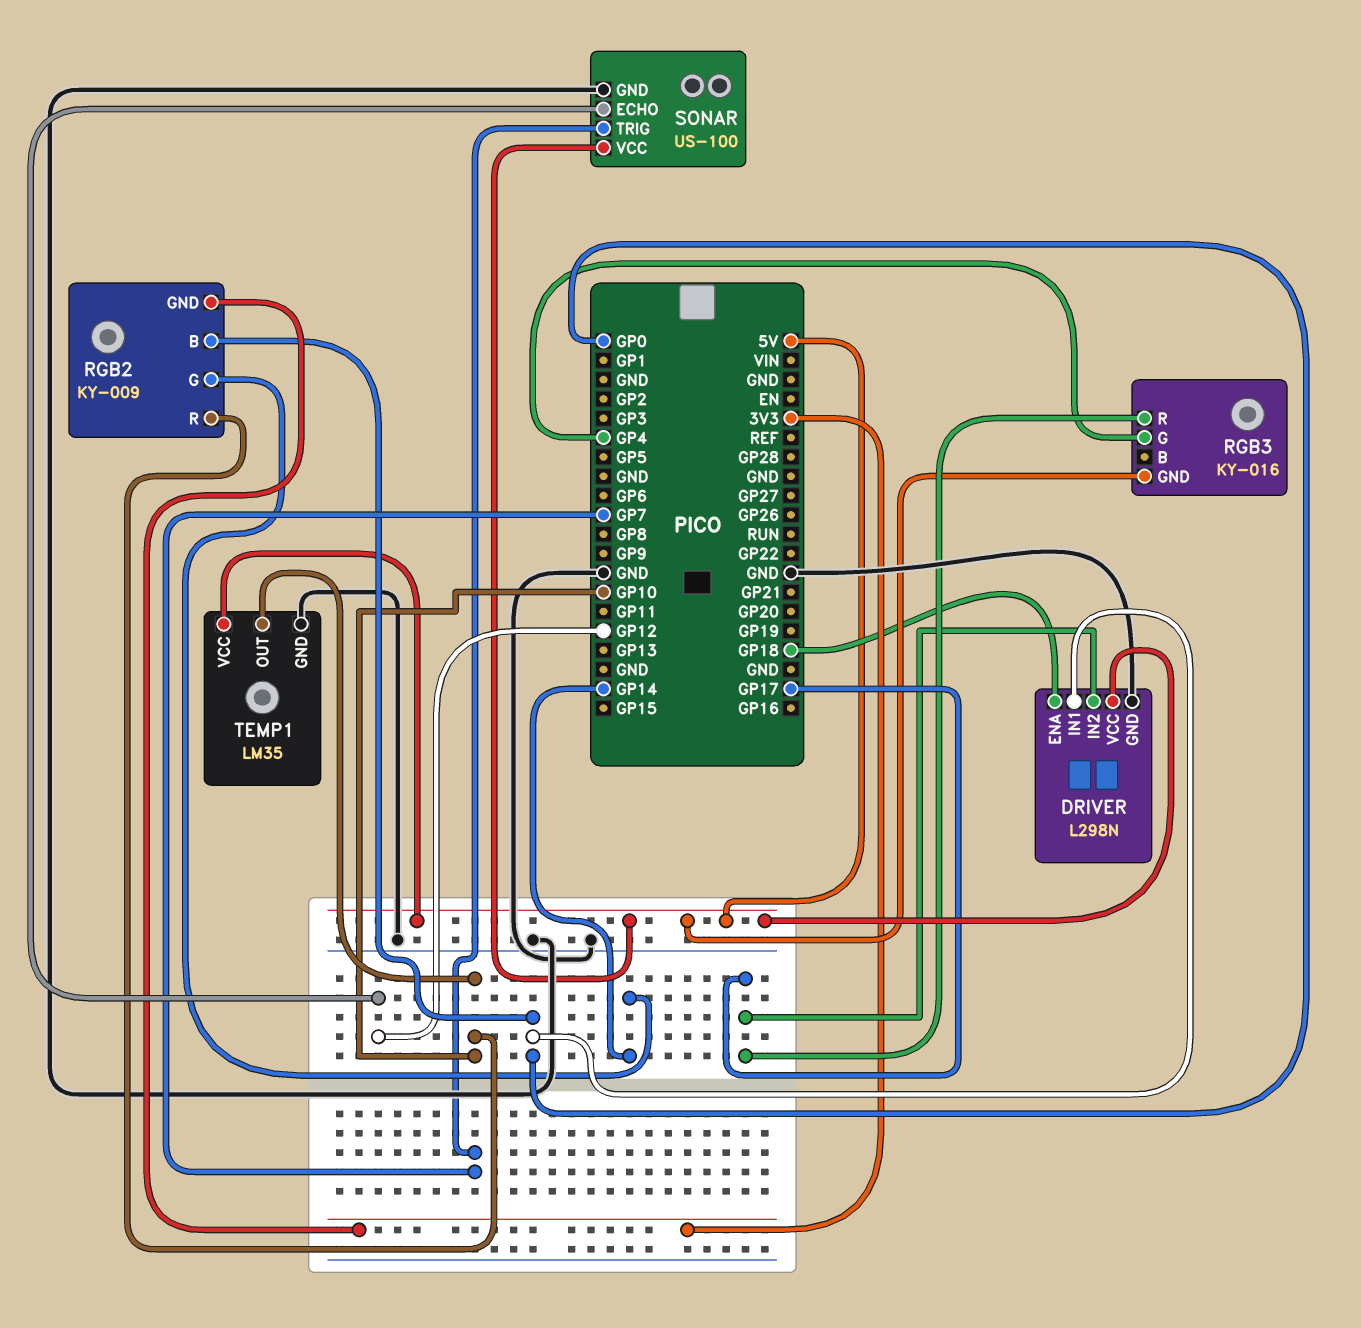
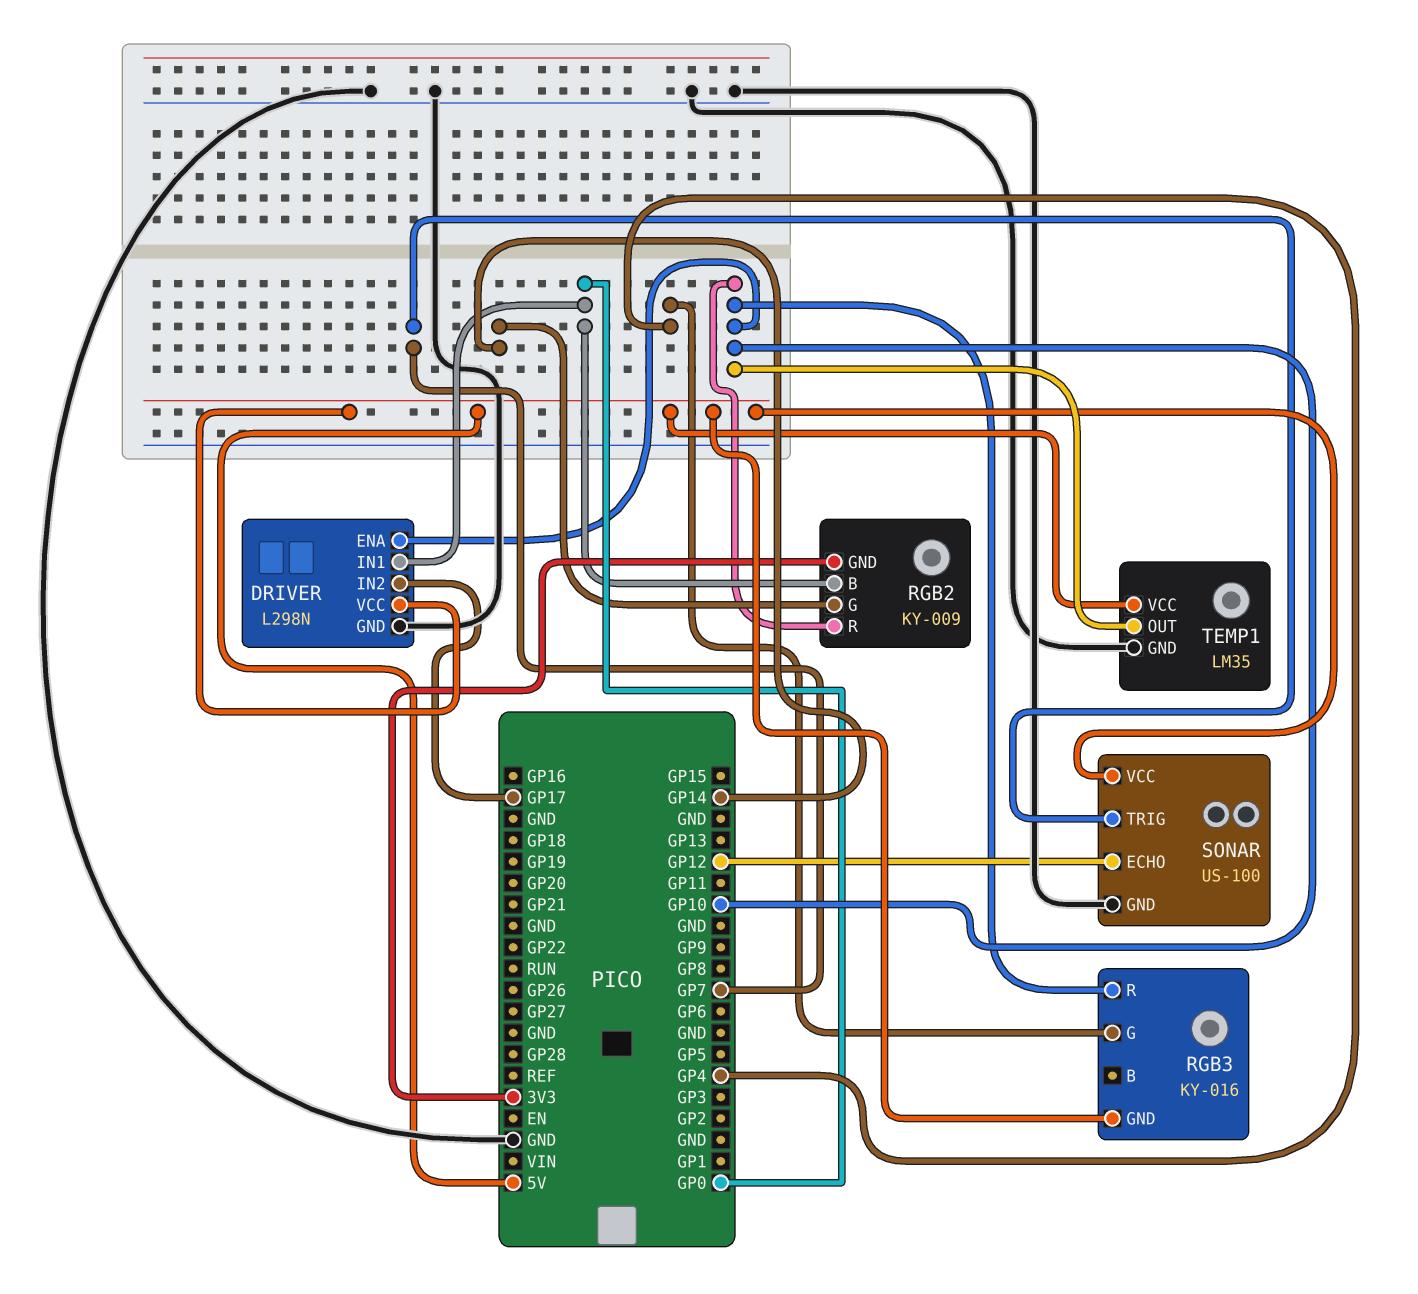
DRIVER pin ENA: GP18 -> GP10
RGB3 pin R: GP17 -> GP10

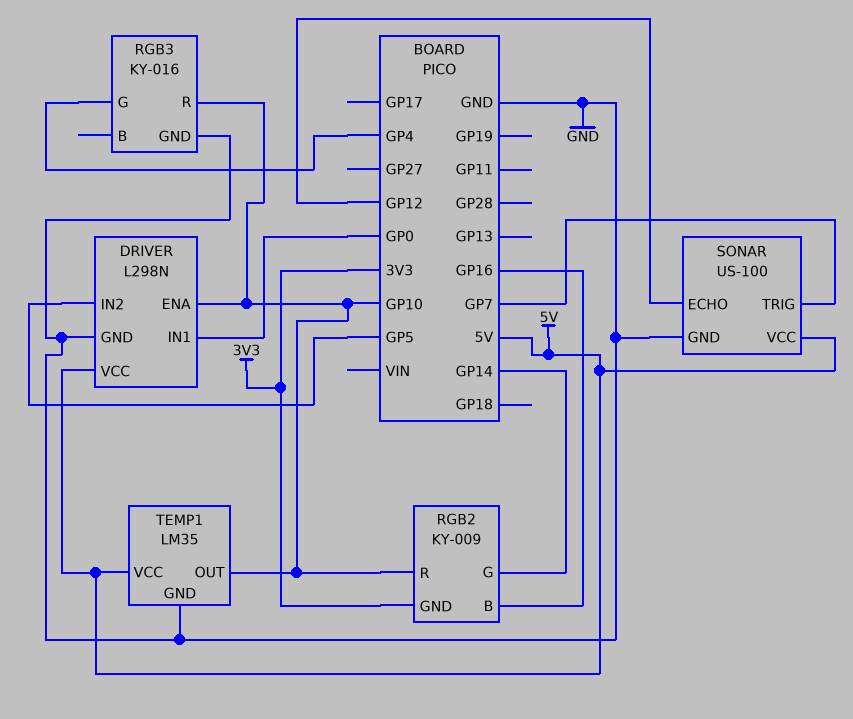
DRIVER pin IN2: GP17 -> GP5
RGB2 pin B: GP0 -> GP16
RGB3 pin GND: 5V -> GND

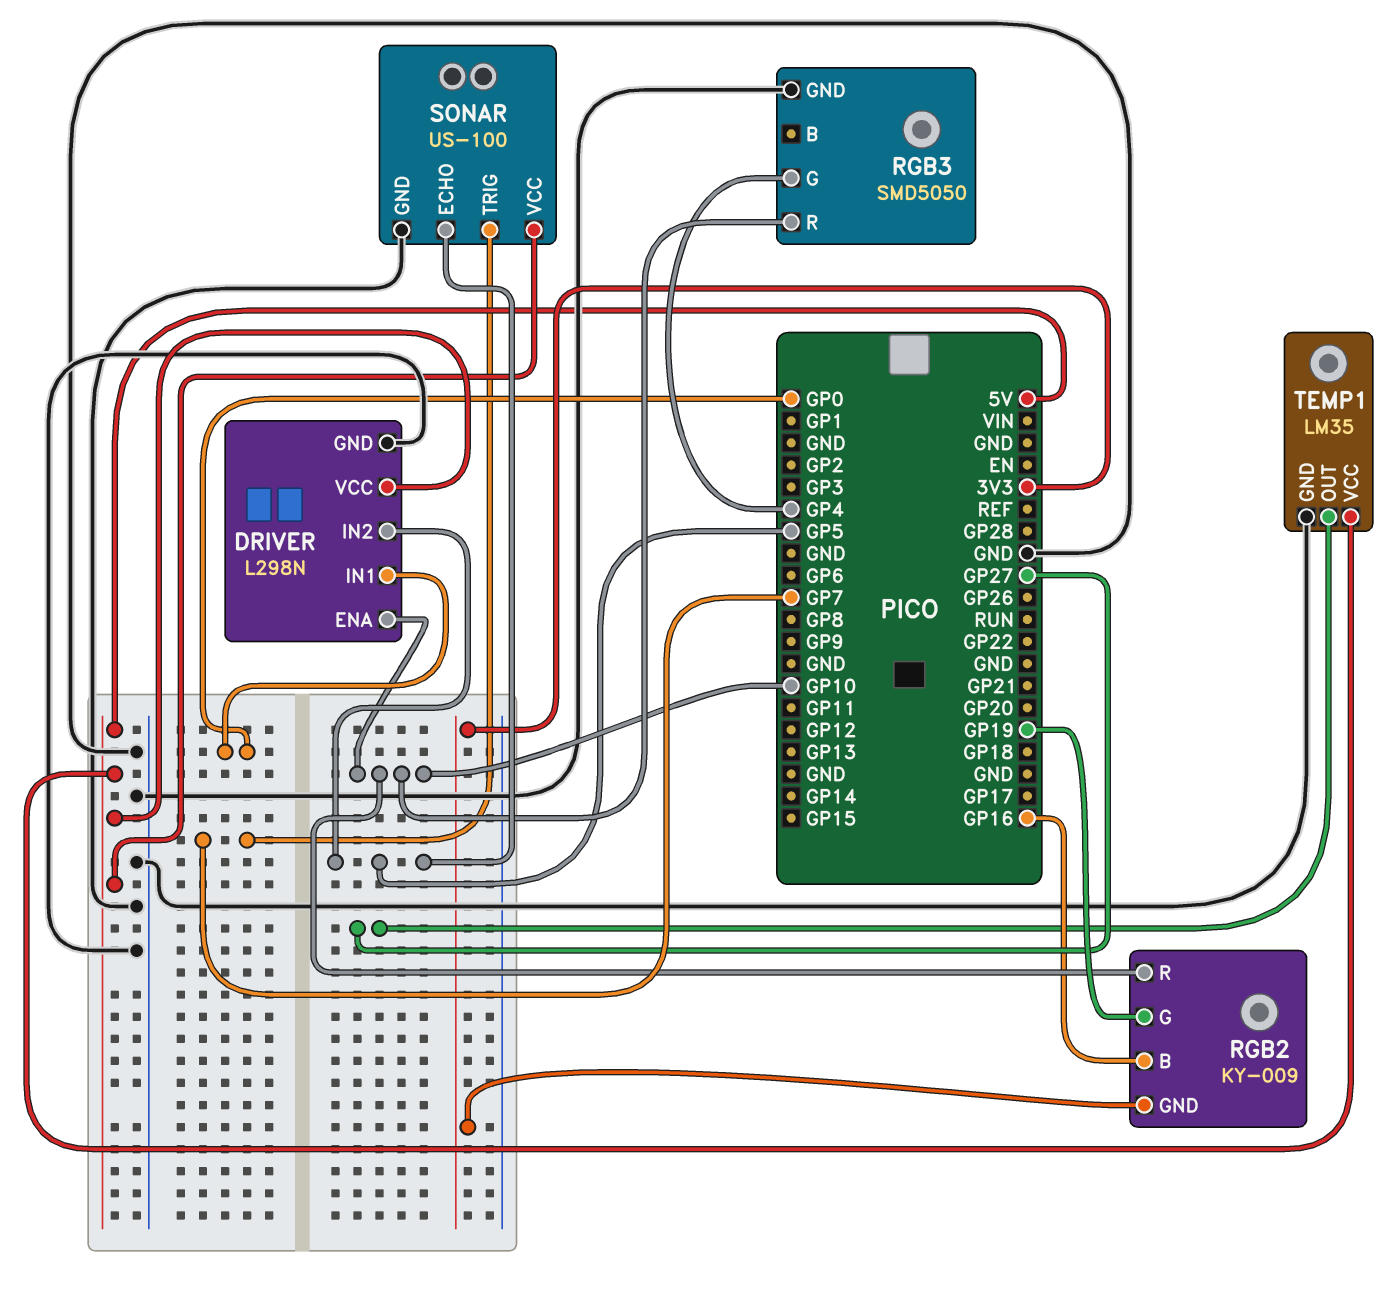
RGB2 pin G: GP14 -> GP19
RGB3: KY-016 -> SMD5050
SONAR pin ECHO: GP12 -> GP5
TEMP1 pin OUT: GP10 -> GP27

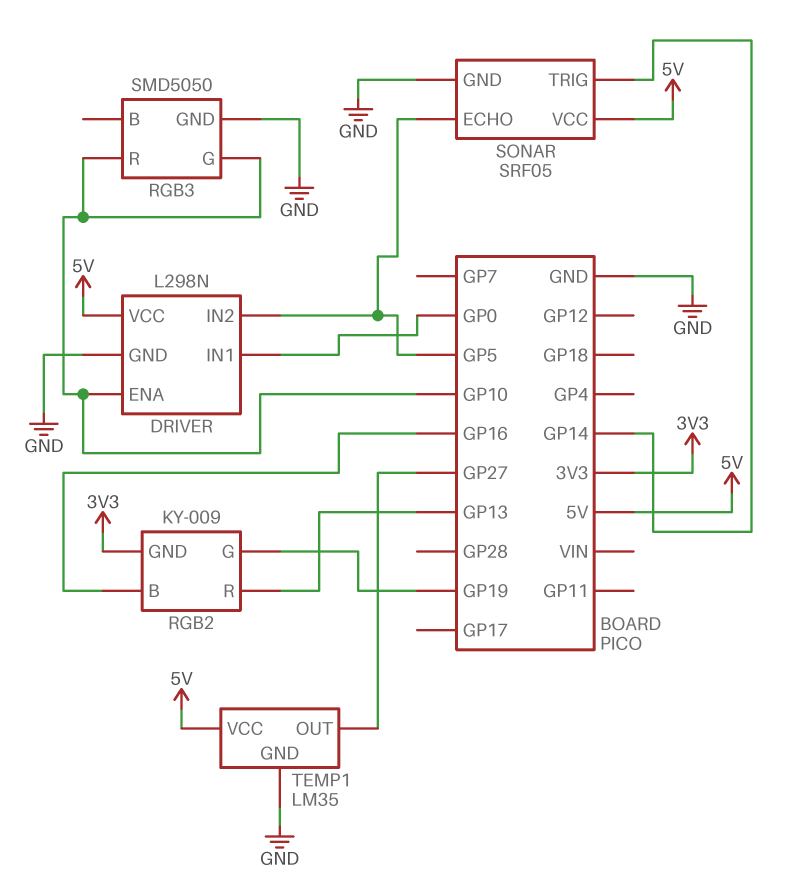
RGB2 pin R: GP10 -> GP13
RGB3 pin G: GP4 -> GP10
SONAR: US-100 -> SRF05
SONAR pin TRIG: GP7 -> GP14

